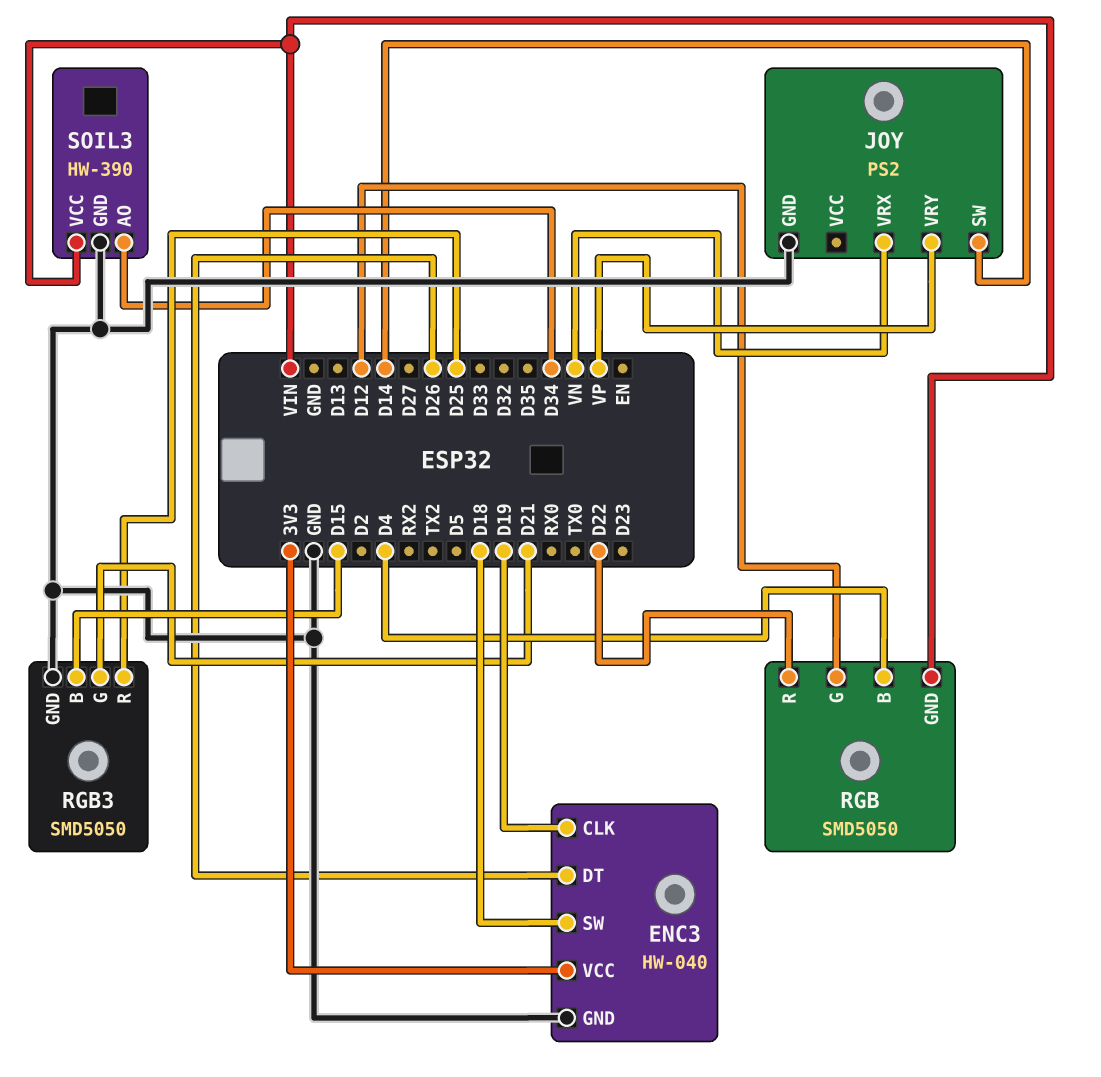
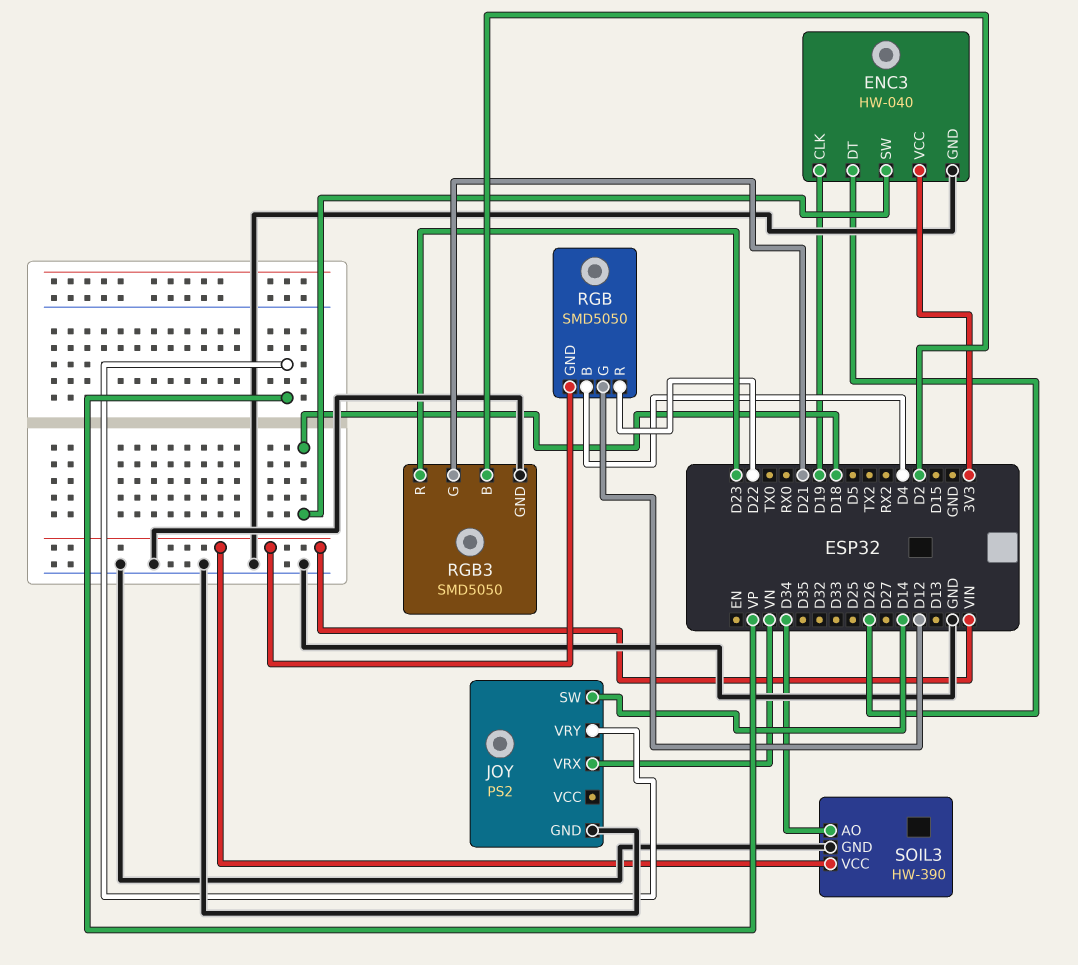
RGB3 pin B: D15 -> D2
RGB3 pin R: D25 -> D23

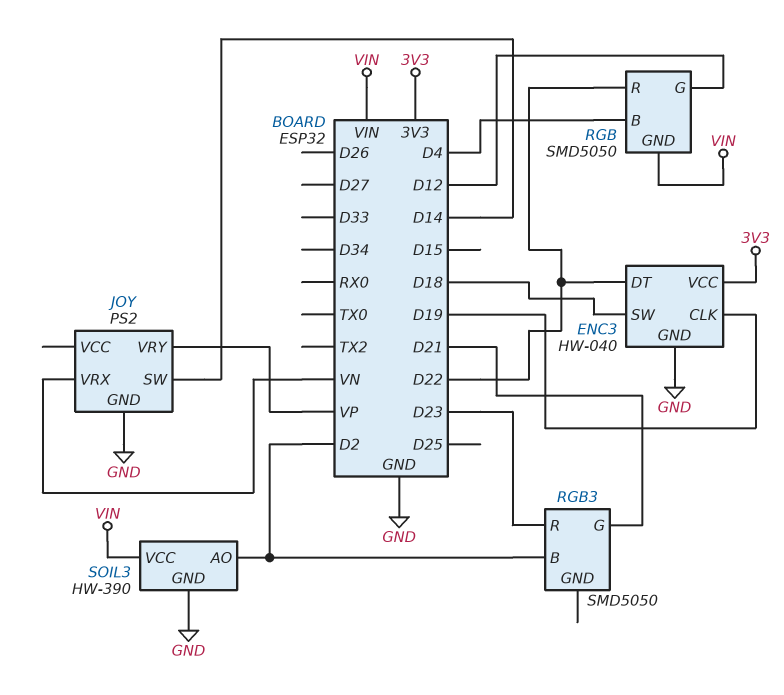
ENC3 pin DT: D26 -> D22
RGB3 pin GND: GND -> none
SOIL3 pin AO: D34 -> D2

